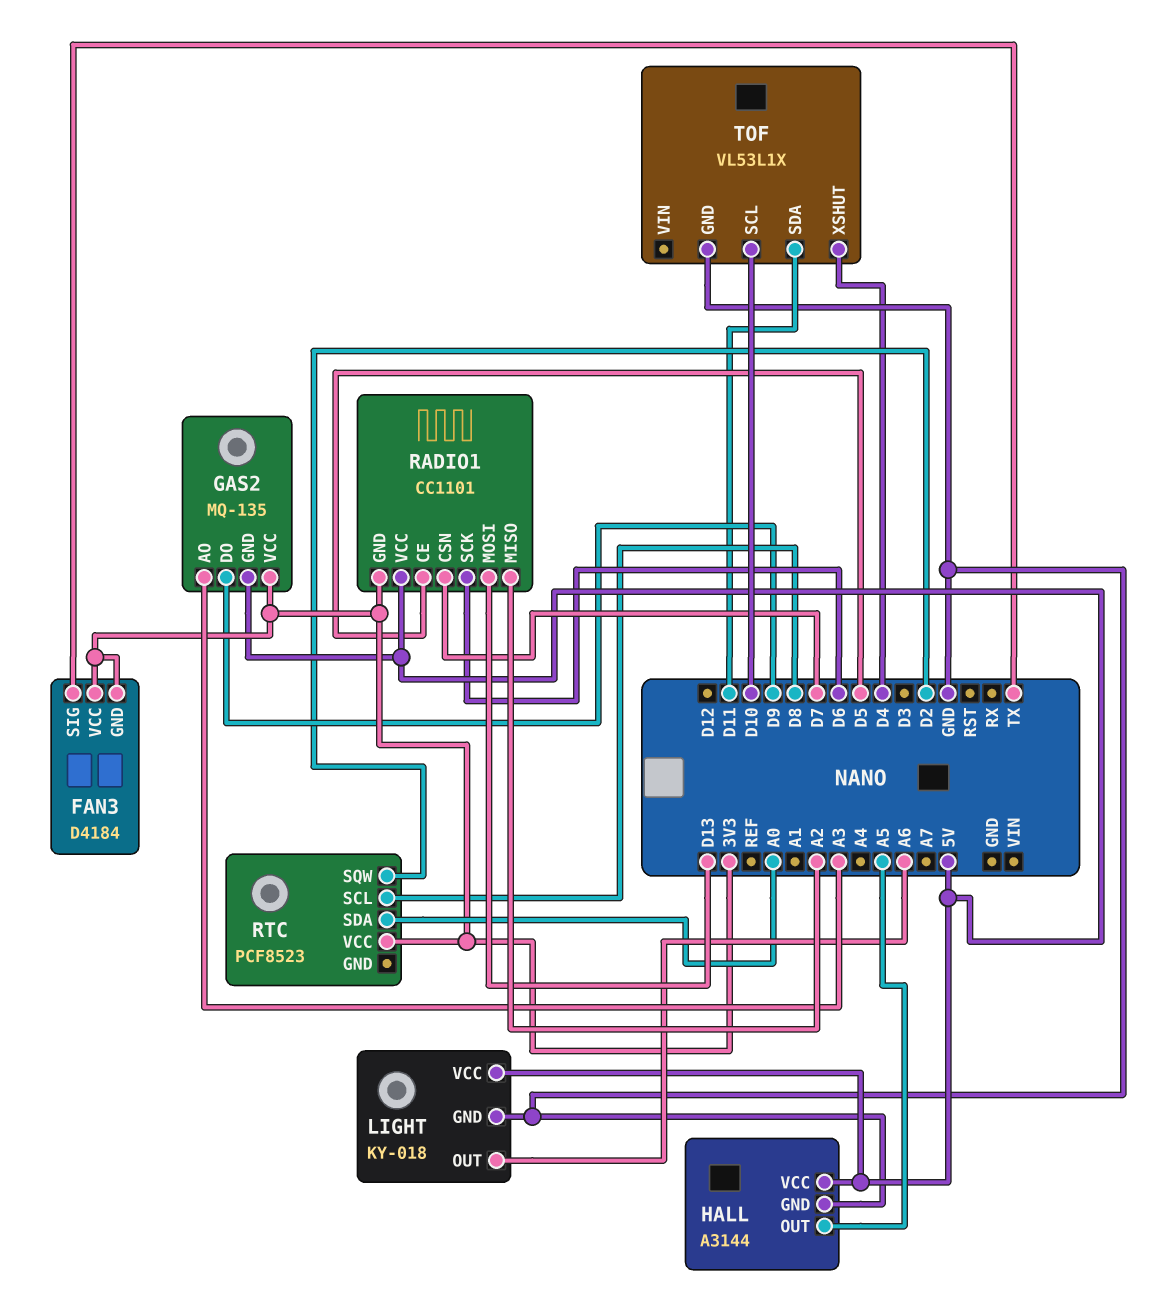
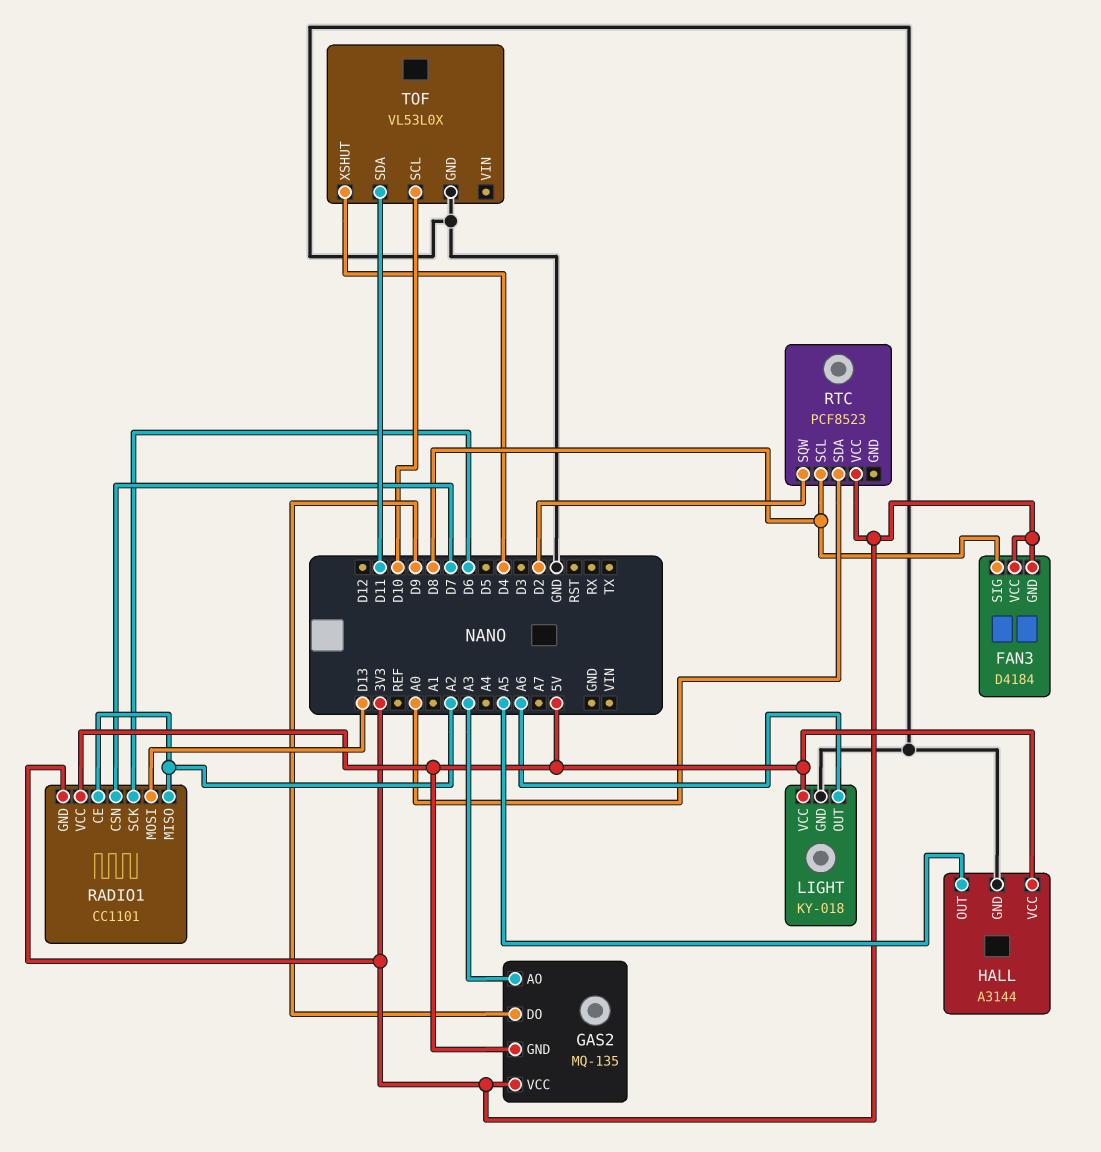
FAN3 pin SIG: TX -> D8
RADIO1 pin CE: D5 -> A2
TOF: VL53L1X -> VL53L0X

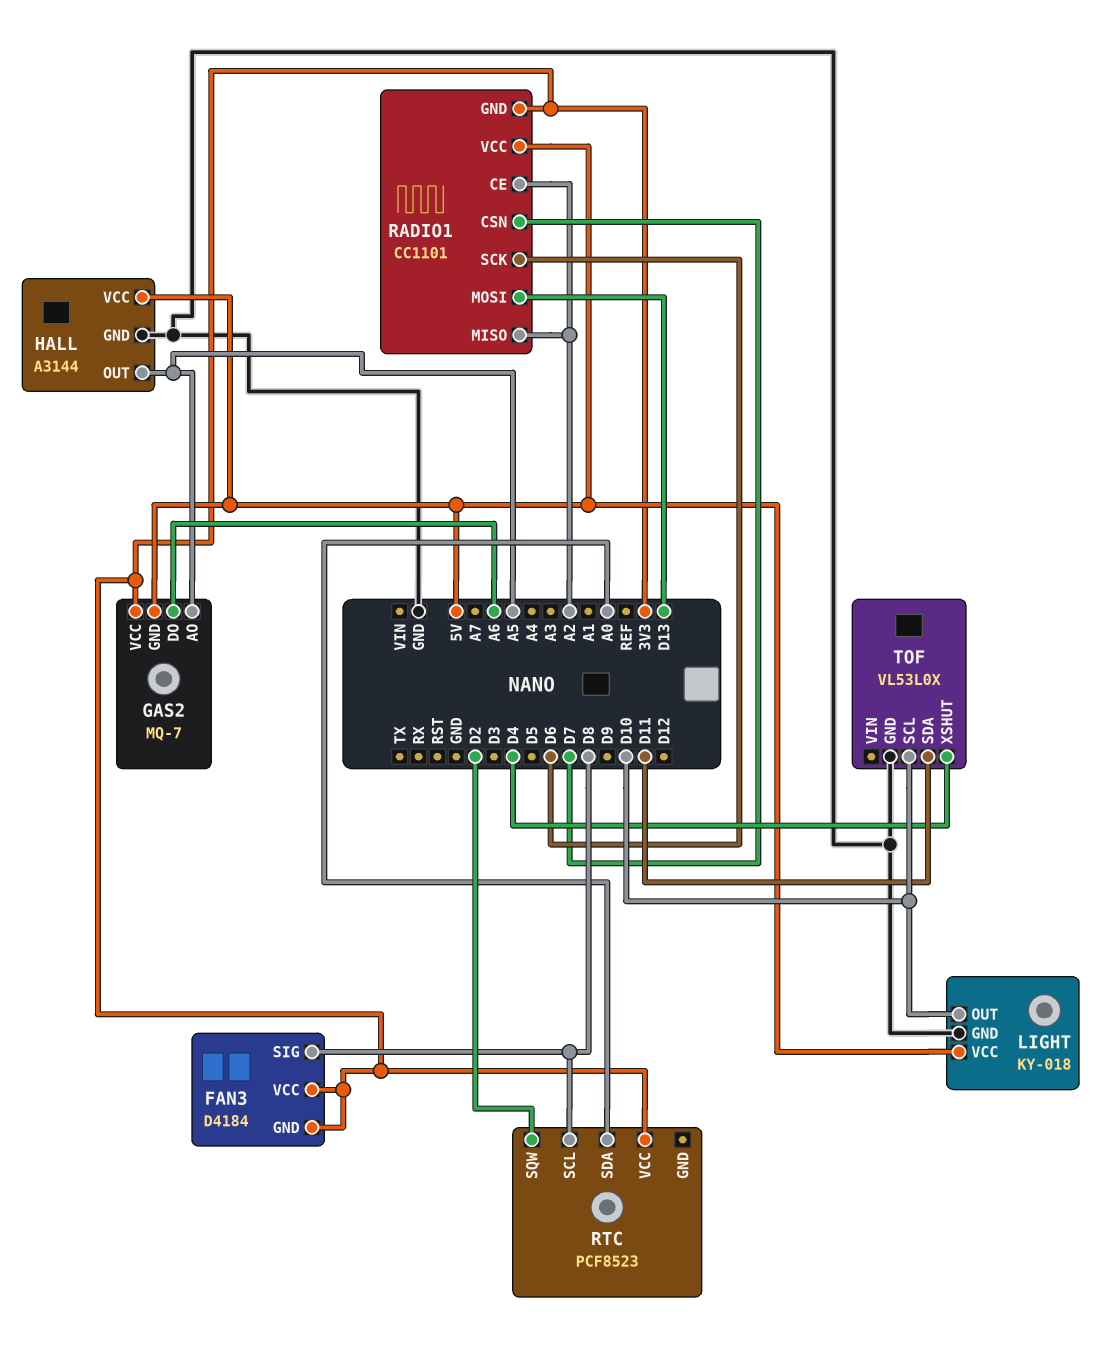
GAS2: MQ-135 -> MQ-7
GAS2 pin AO: A3 -> A5
GAS2 pin DO: D9 -> A6
LIGHT pin OUT: A6 -> D10

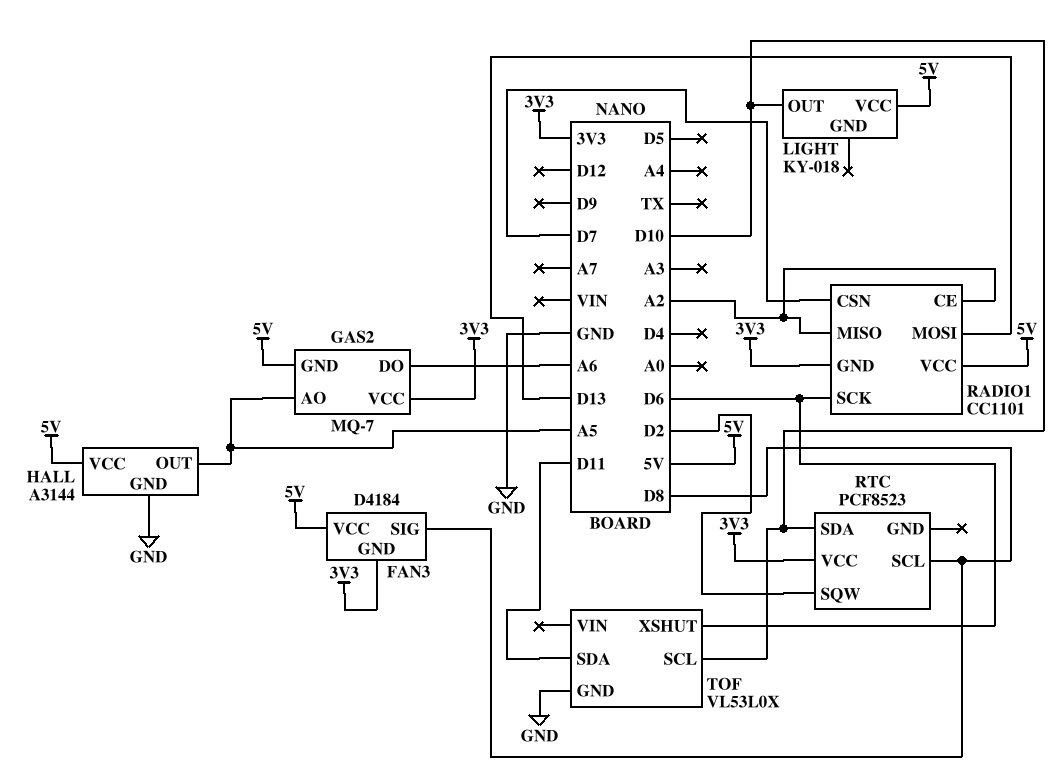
FAN3 pin VCC: 3V3 -> 5V
LIGHT pin GND: GND -> none
RTC pin SDA: A0 -> D10
TOF pin XSHUT: D4 -> D6

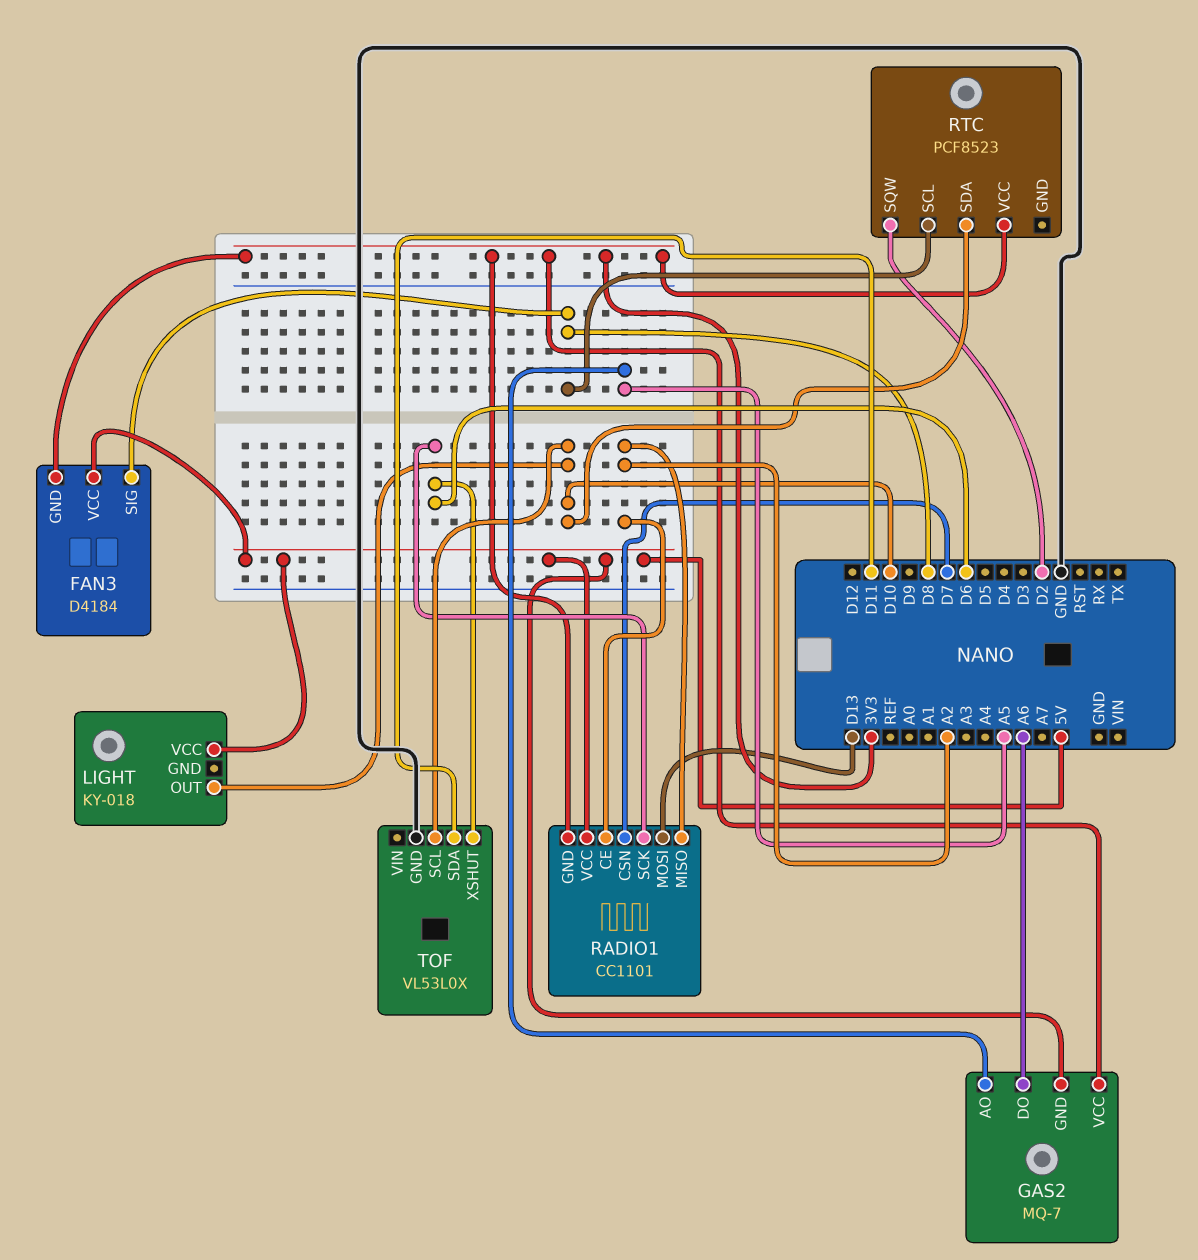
HALL: A3144 -> none
HALL pin GND: GND -> none
HALL pin OUT: A5 -> none
HALL pin VCC: 5V -> none

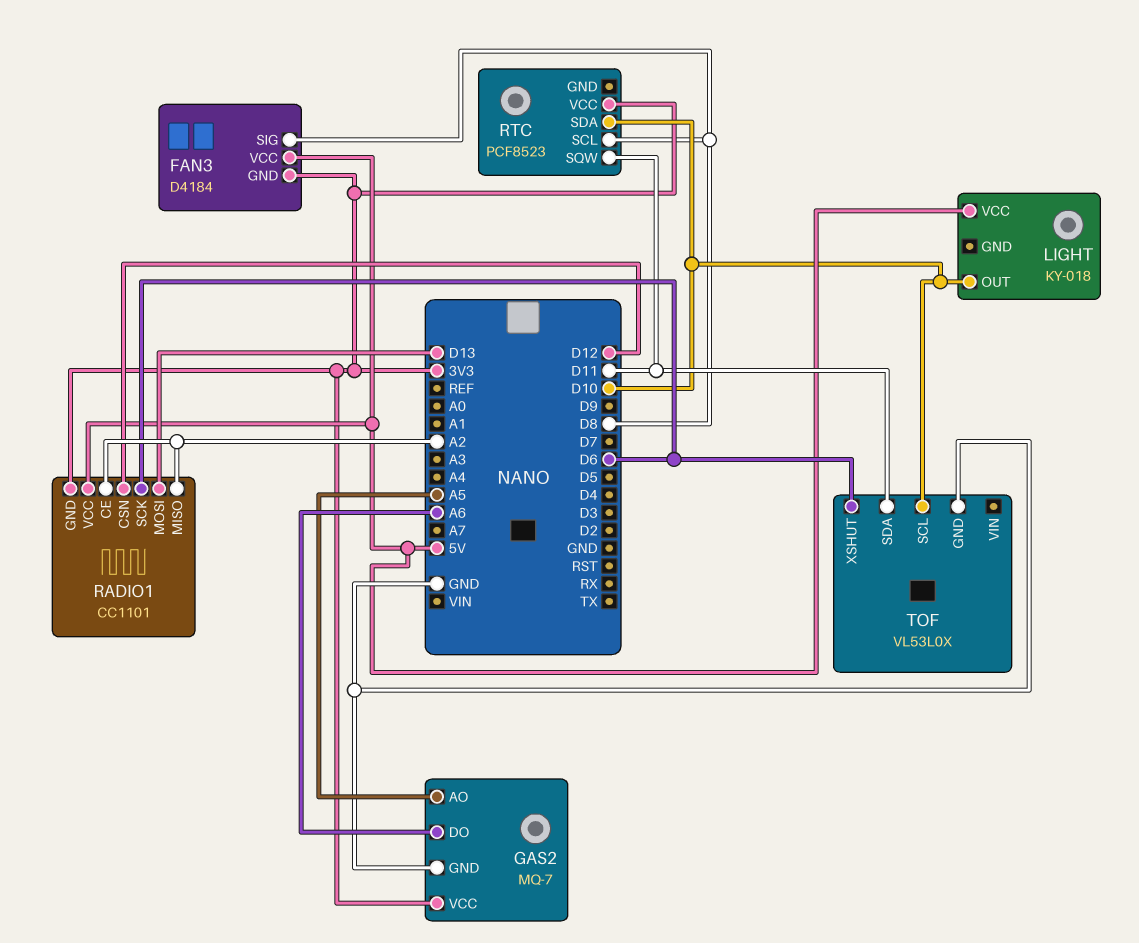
GAS2 pin GND: 5V -> GND
RADIO1 pin CSN: D7 -> D12
RTC pin SQW: D2 -> D11

